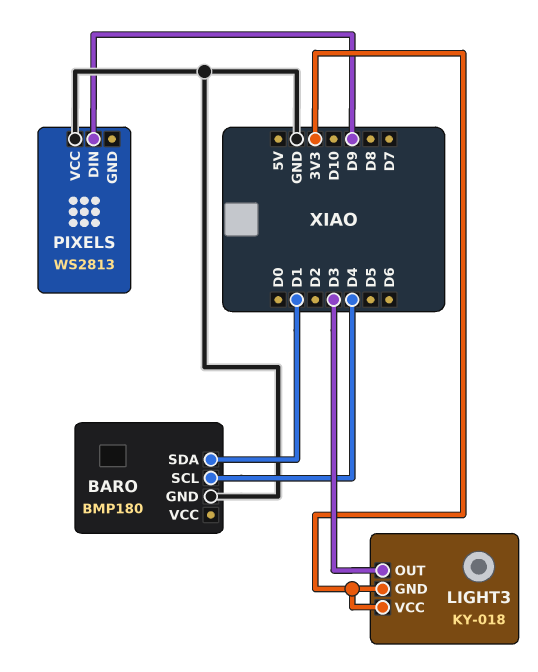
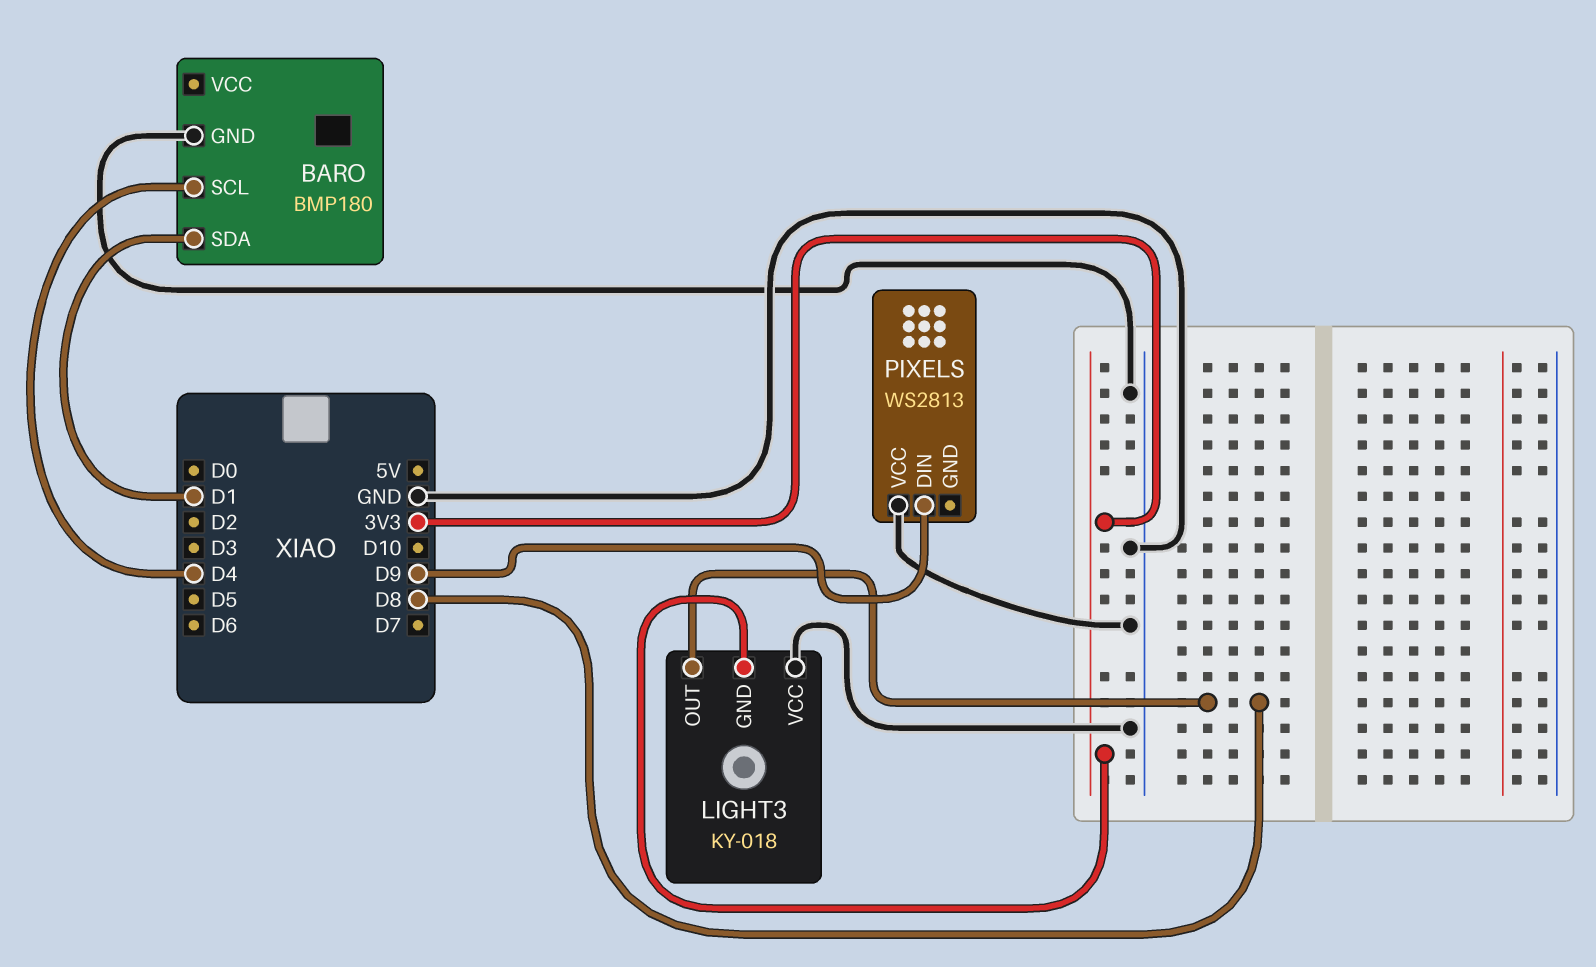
LIGHT3 pin OUT: D3 -> D8
LIGHT3 pin VCC: 3V3 -> GND

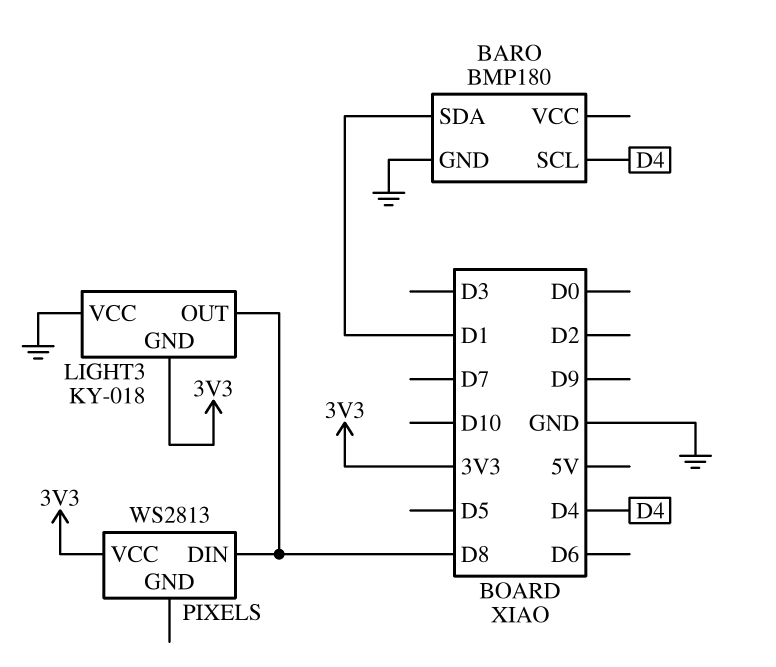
PIXELS pin DIN: D9 -> D8
PIXELS pin VCC: GND -> 3V3

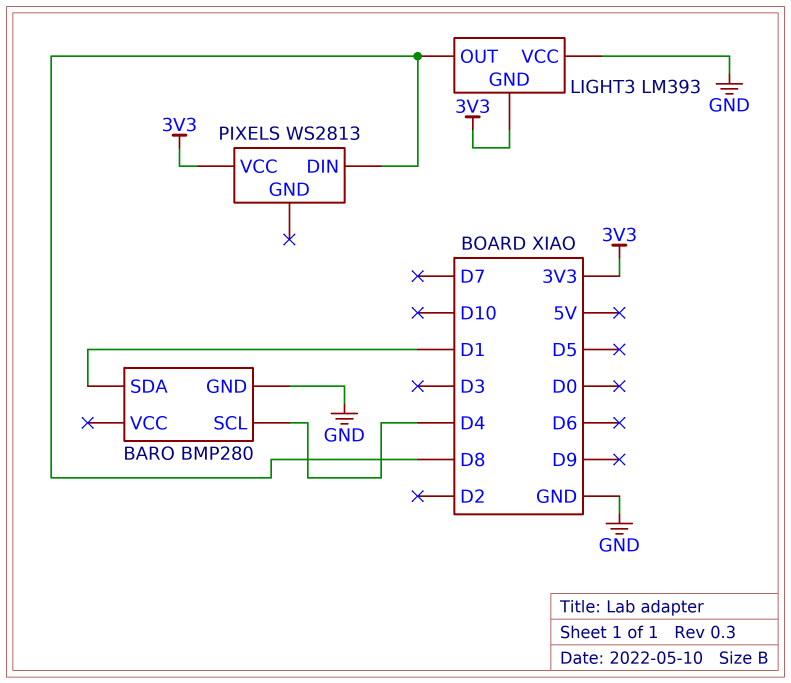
BARO: BMP180 -> BMP280
LIGHT3: KY-018 -> LM393

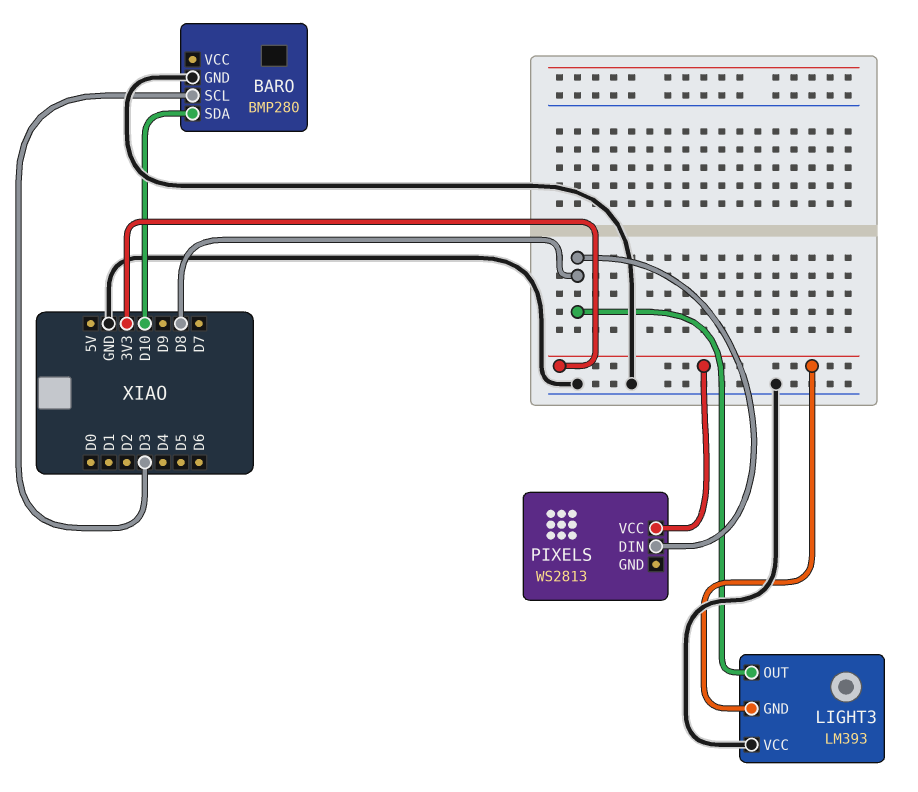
BARO pin SCL: D4 -> D3
BARO pin SDA: D1 -> D10

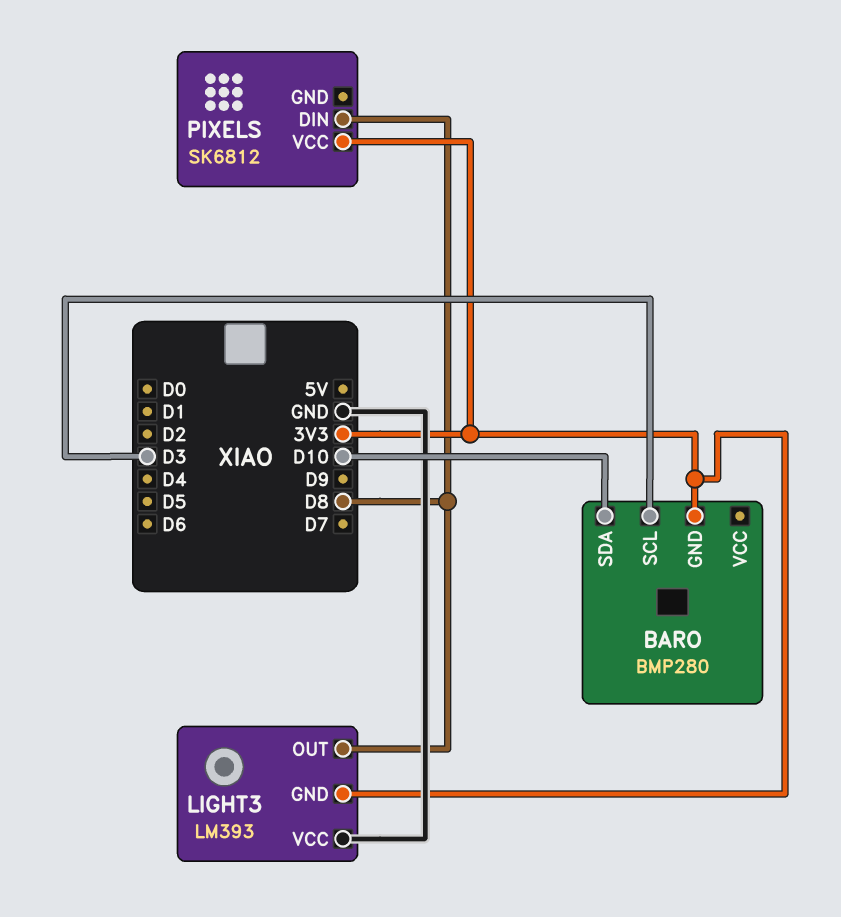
BARO pin GND: GND -> 3V3
PIXELS: WS2813 -> SK6812

